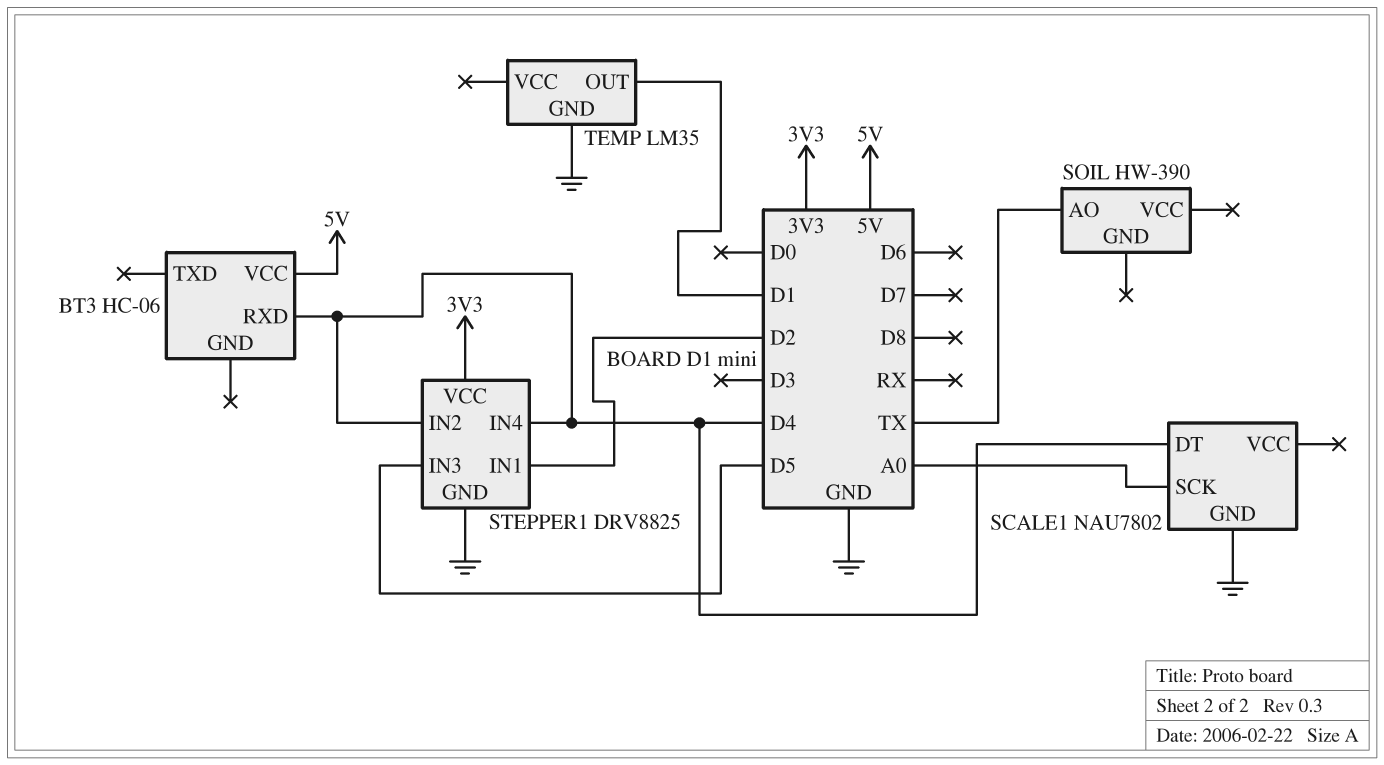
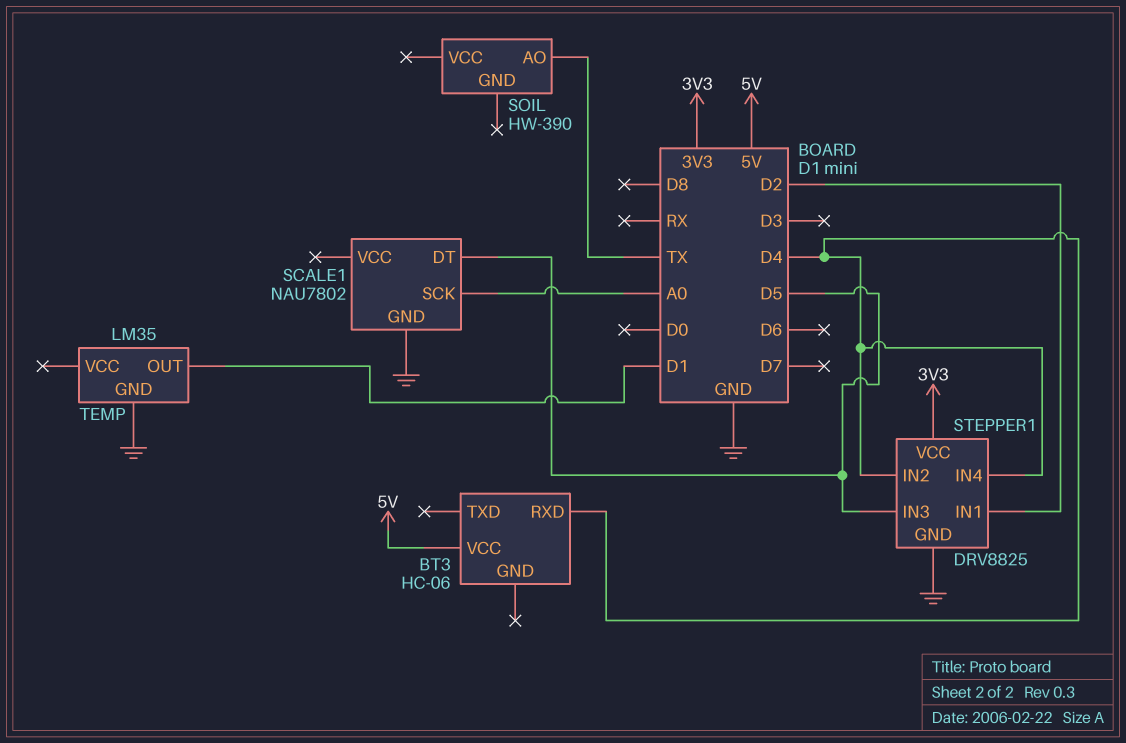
SCALE1 pin DT: D4 -> D5

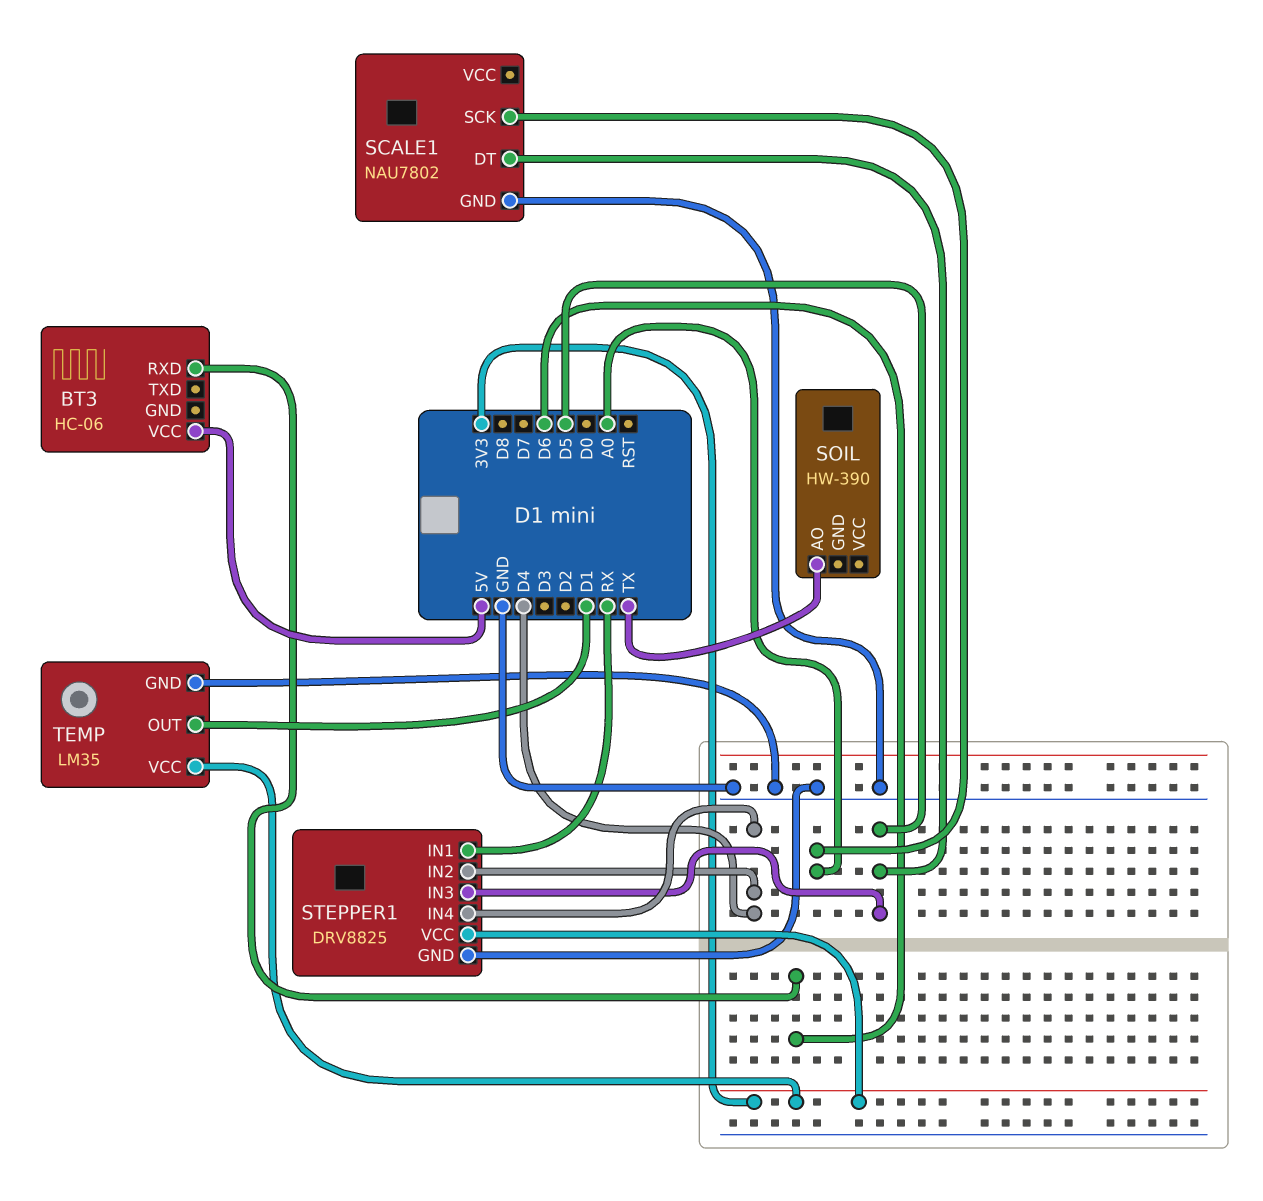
BT3 pin RXD: D4 -> D6
STEPPER1 pin IN1: D2 -> RX
TEMP pin VCC: none -> 3V3

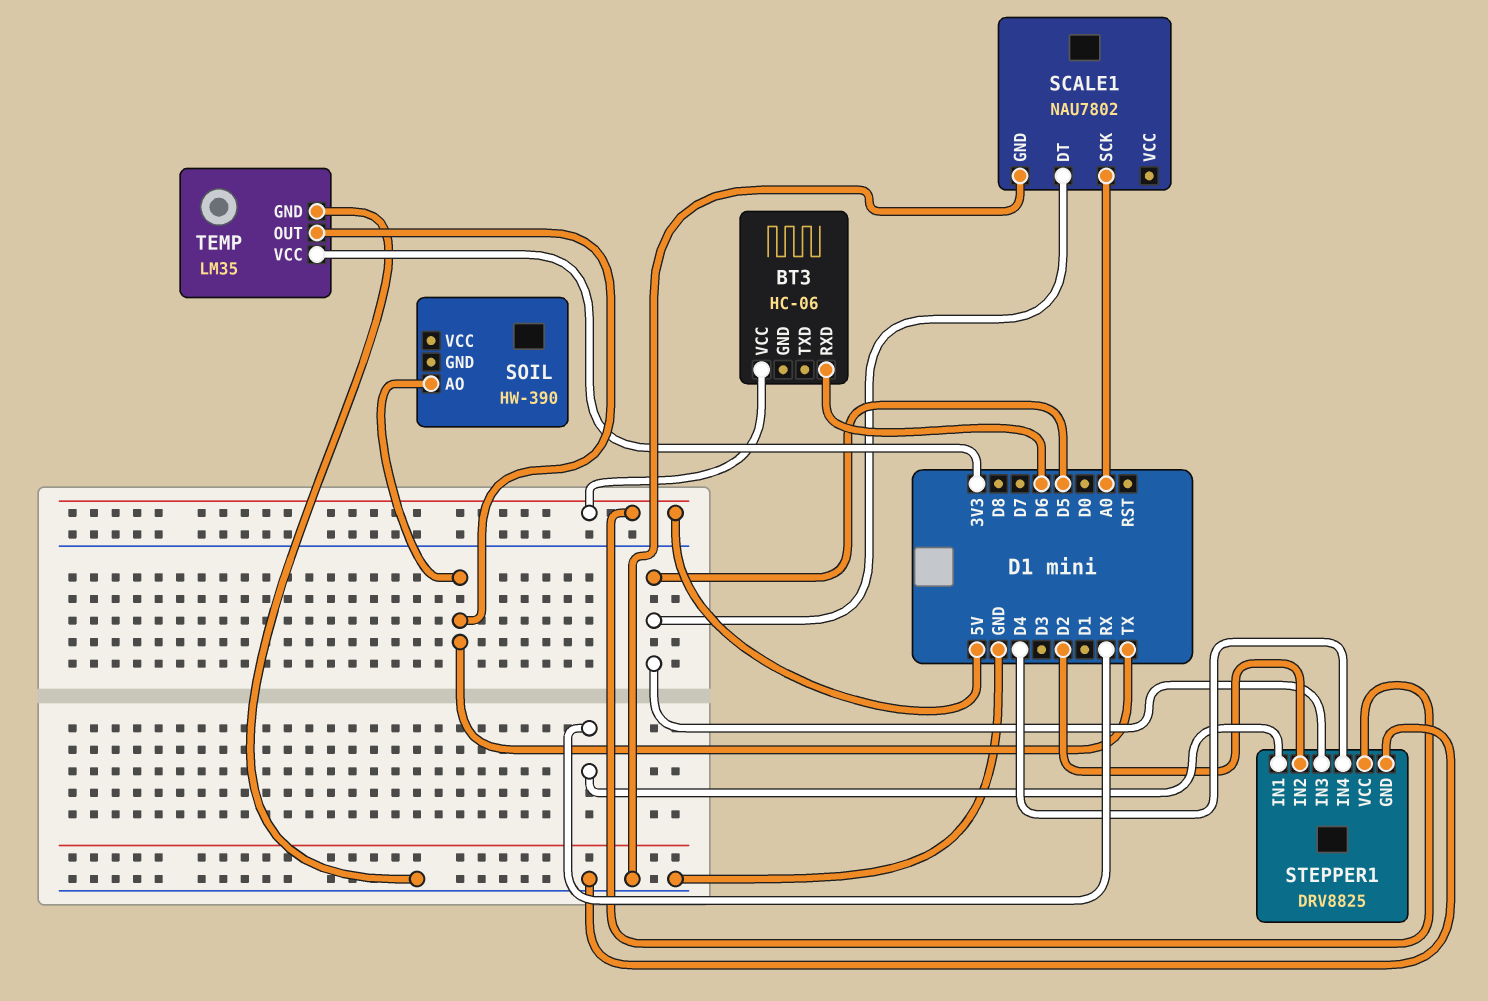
STEPPER1 pin IN2: D4 -> D2
STEPPER1 pin VCC: 3V3 -> 5V
TEMP pin OUT: D1 -> TX

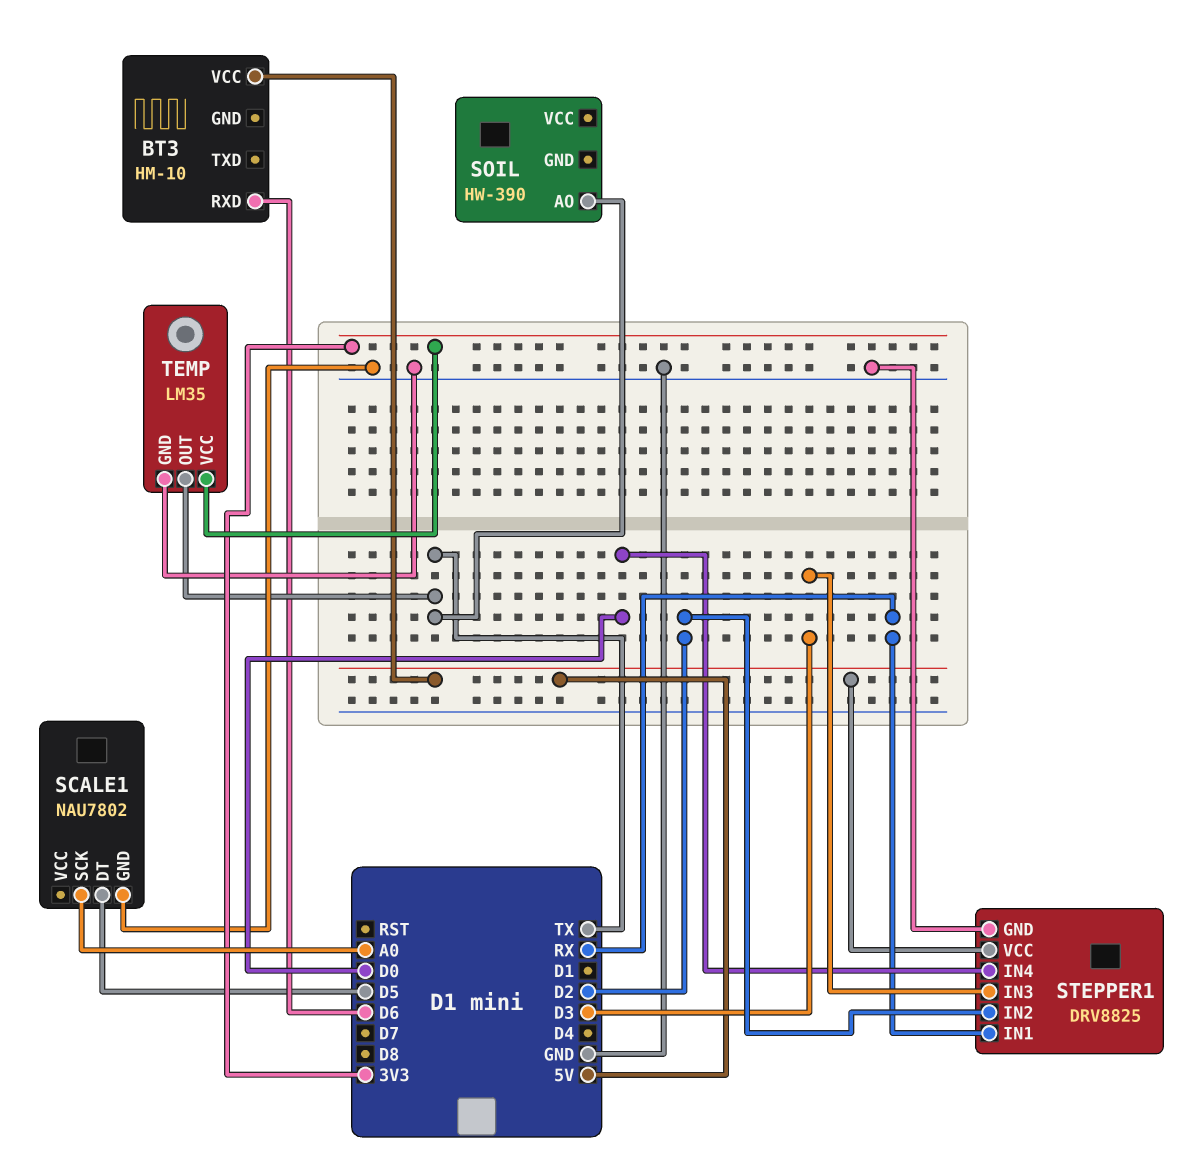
BT3: HC-06 -> HM-10
STEPPER1 pin IN3: D5 -> D3
STEPPER1 pin IN4: D4 -> D0

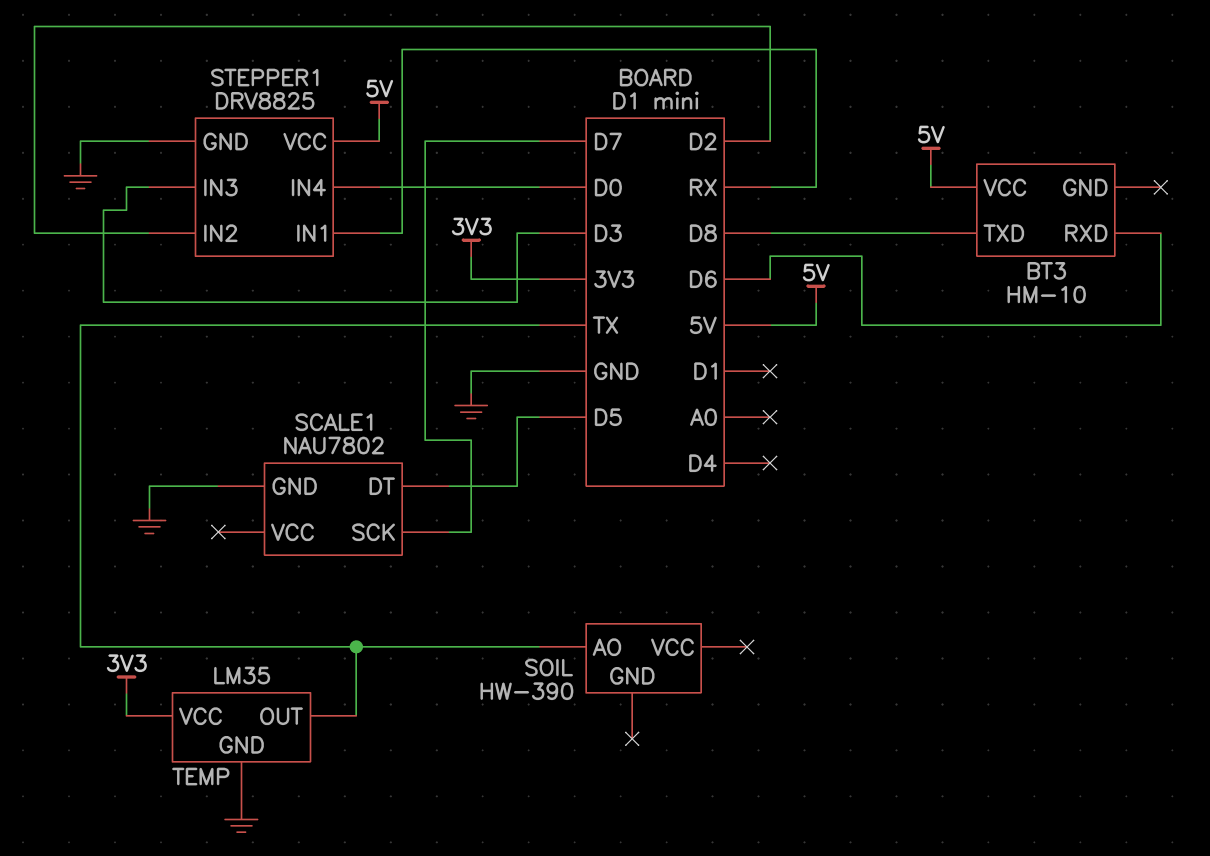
BT3 pin TXD: none -> D8
SCALE1 pin SCK: A0 -> D7

